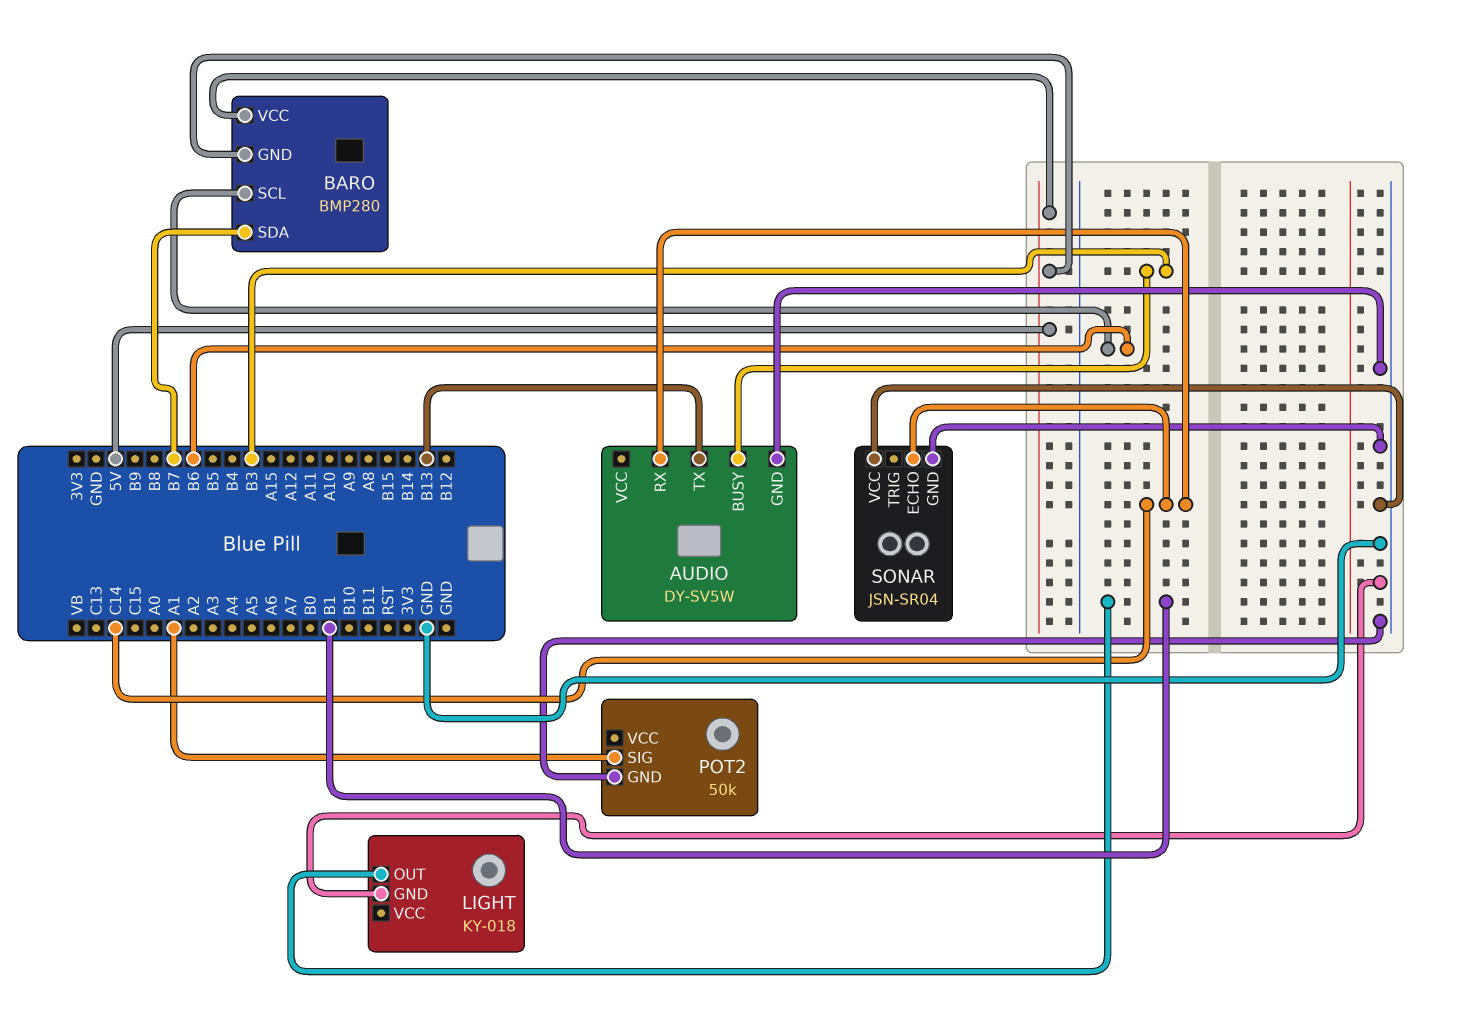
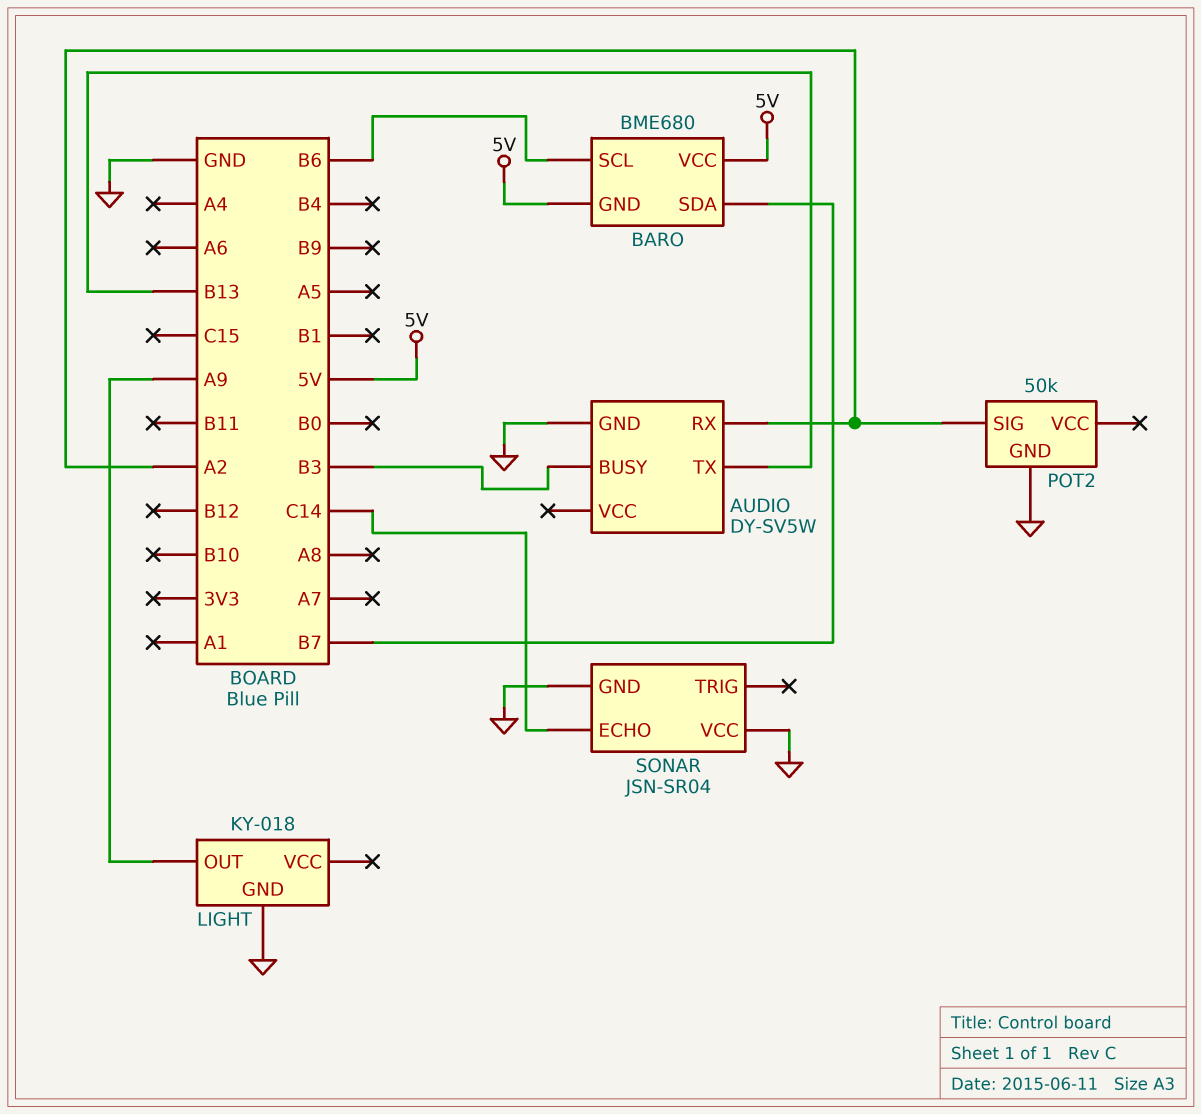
AUDIO pin RX: C14 -> A2
BARO: BMP280 -> BME680
LIGHT pin OUT: B1 -> A9
POT2 pin SIG: A1 -> A2

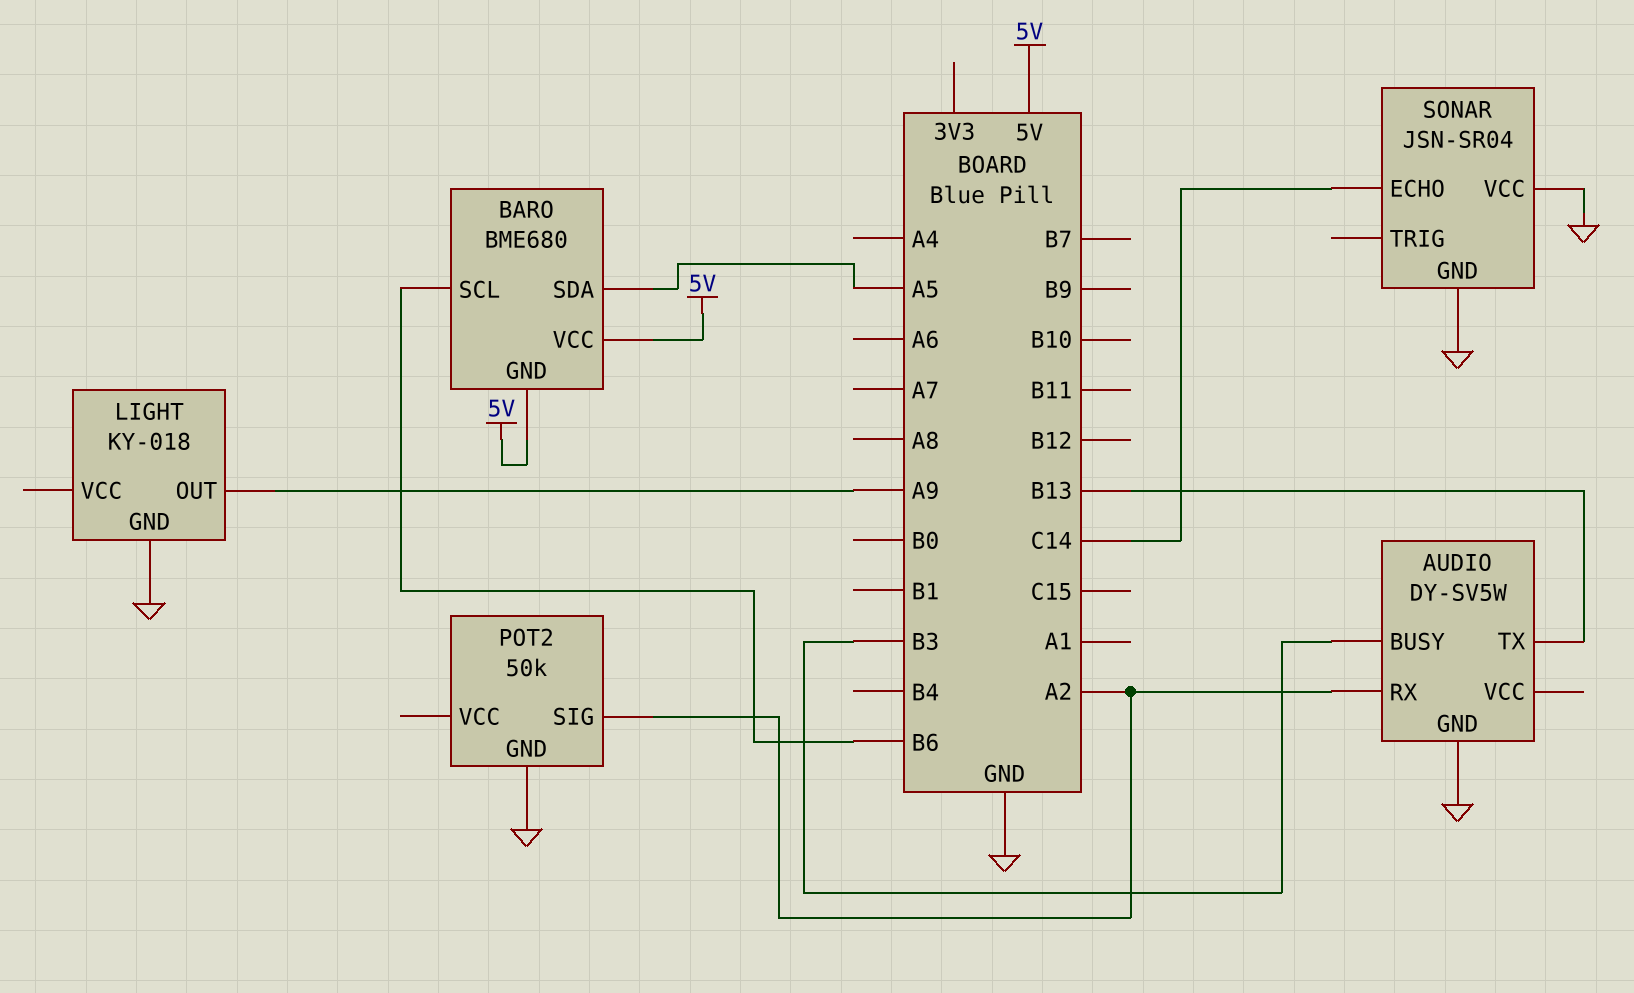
BARO pin SDA: B7 -> A5

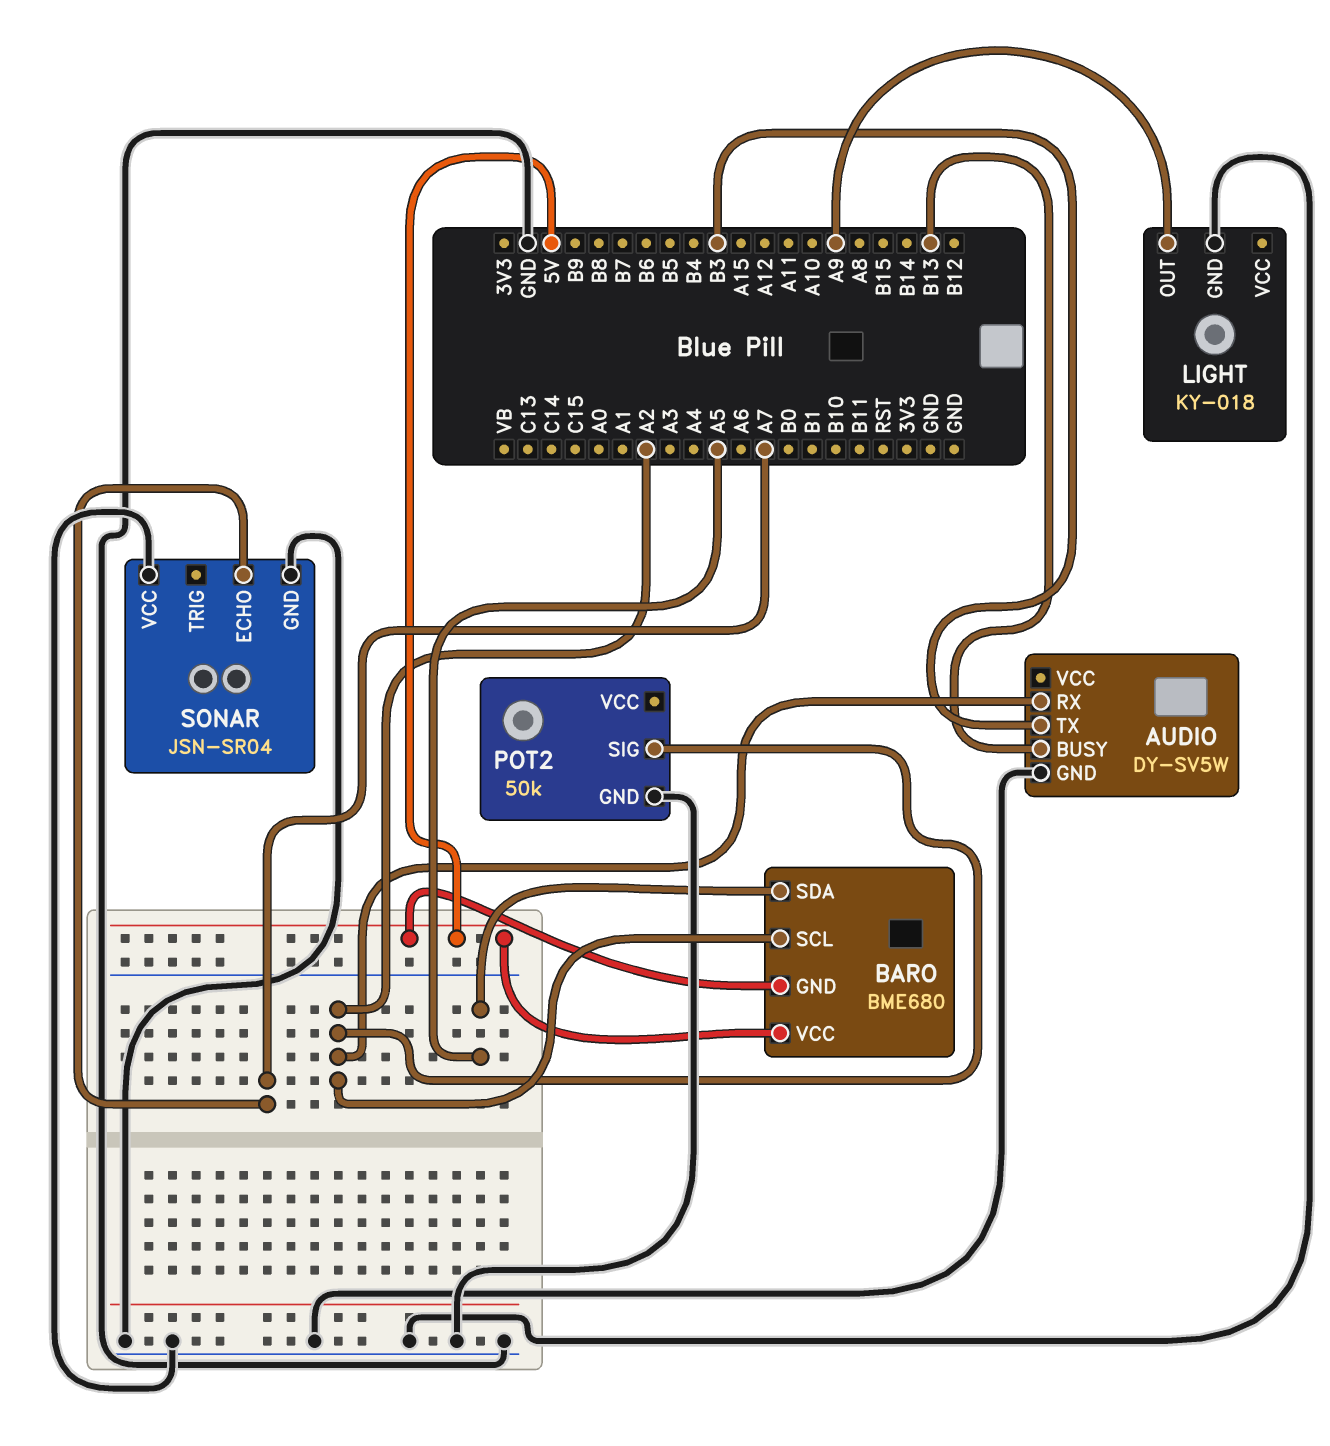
AUDIO pin BUSY: B3 -> B13
AUDIO pin TX: B13 -> B3
BARO pin SCL: B6 -> A2
SONAR pin ECHO: C14 -> A7

